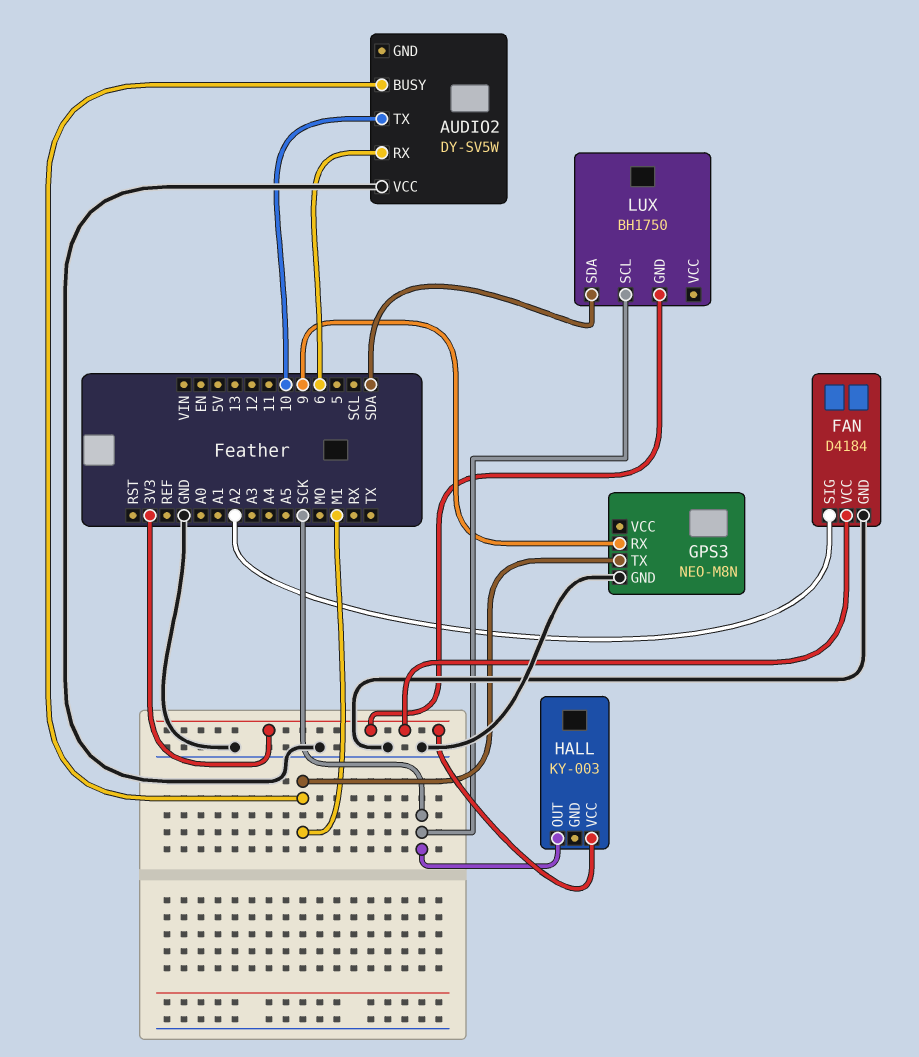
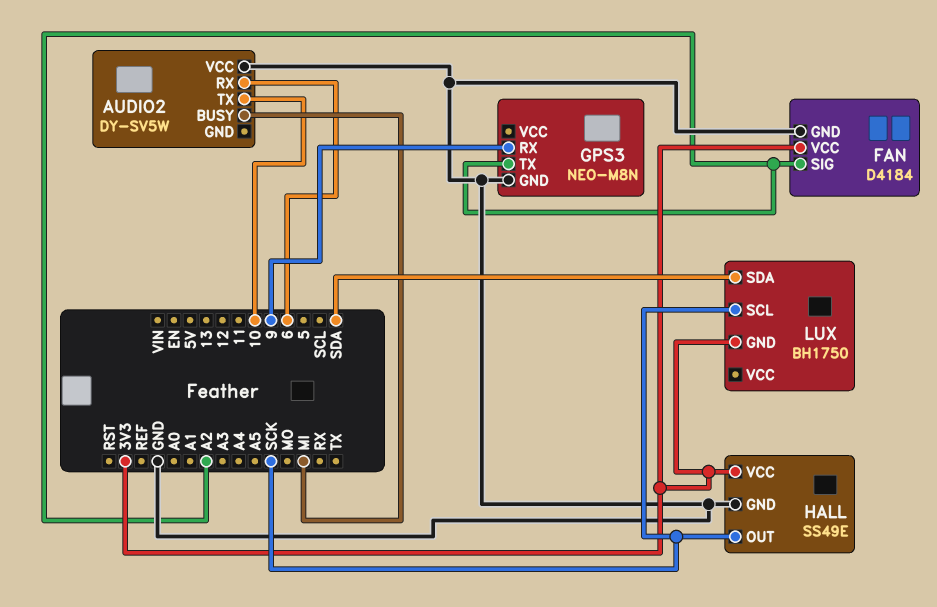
GPS3 pin TX: MI -> A2
HALL: KY-003 -> SS49E
HALL pin GND: none -> GND

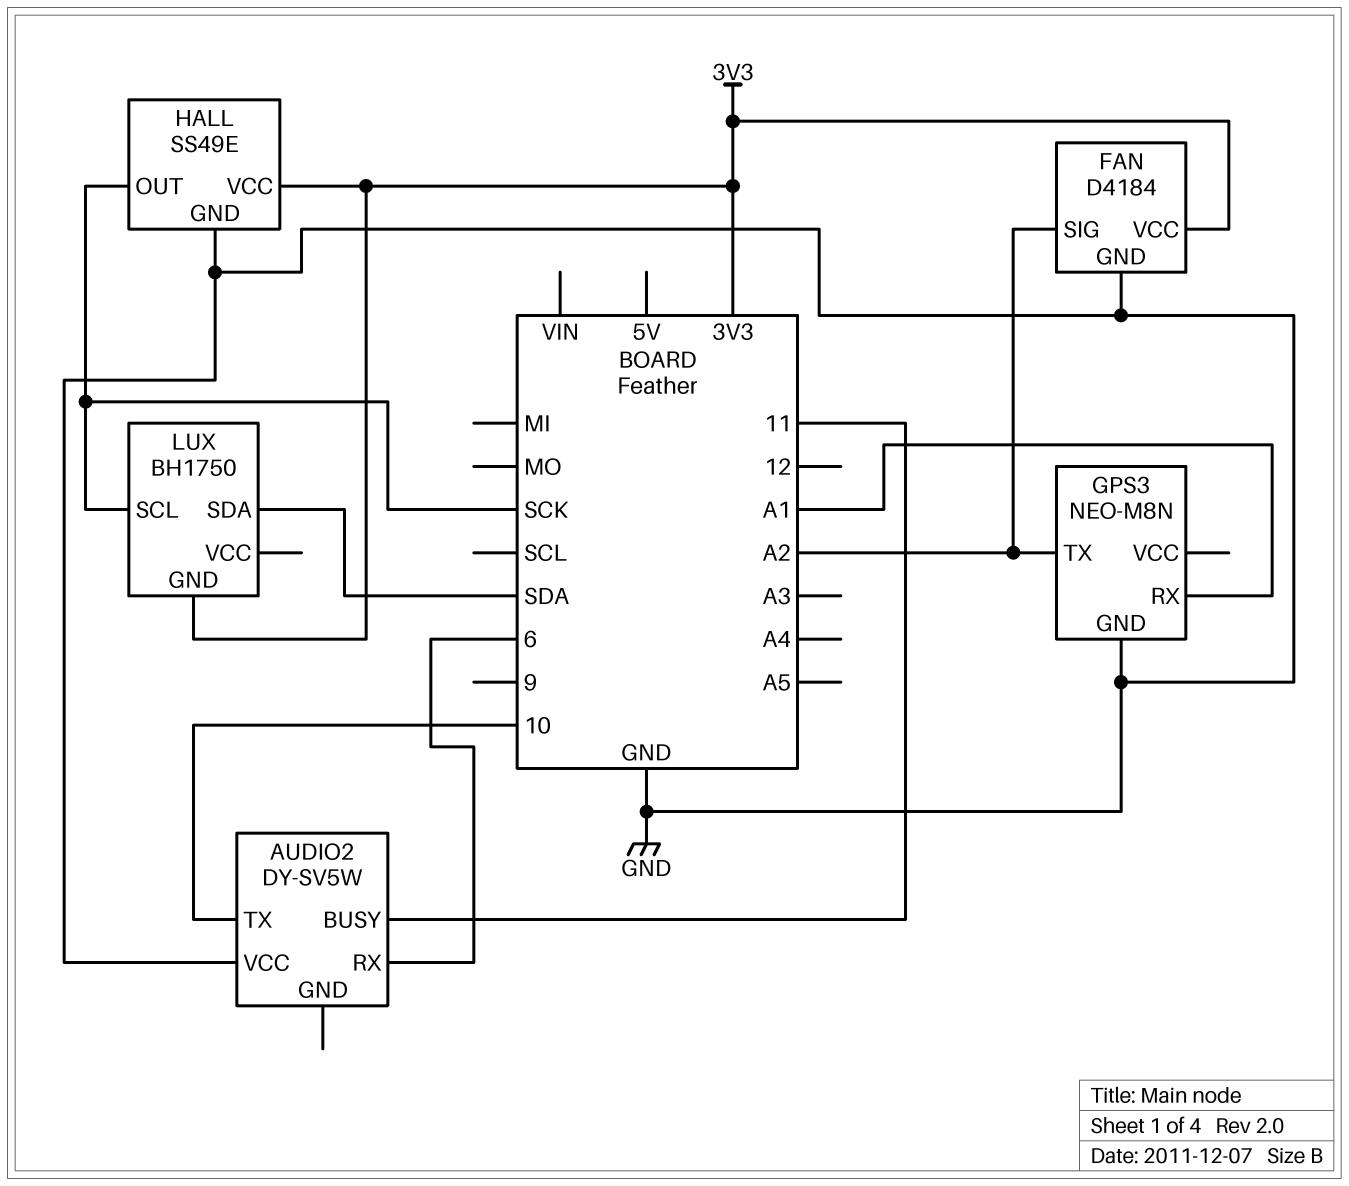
AUDIO2 pin BUSY: MI -> 11
GPS3 pin RX: 9 -> A1

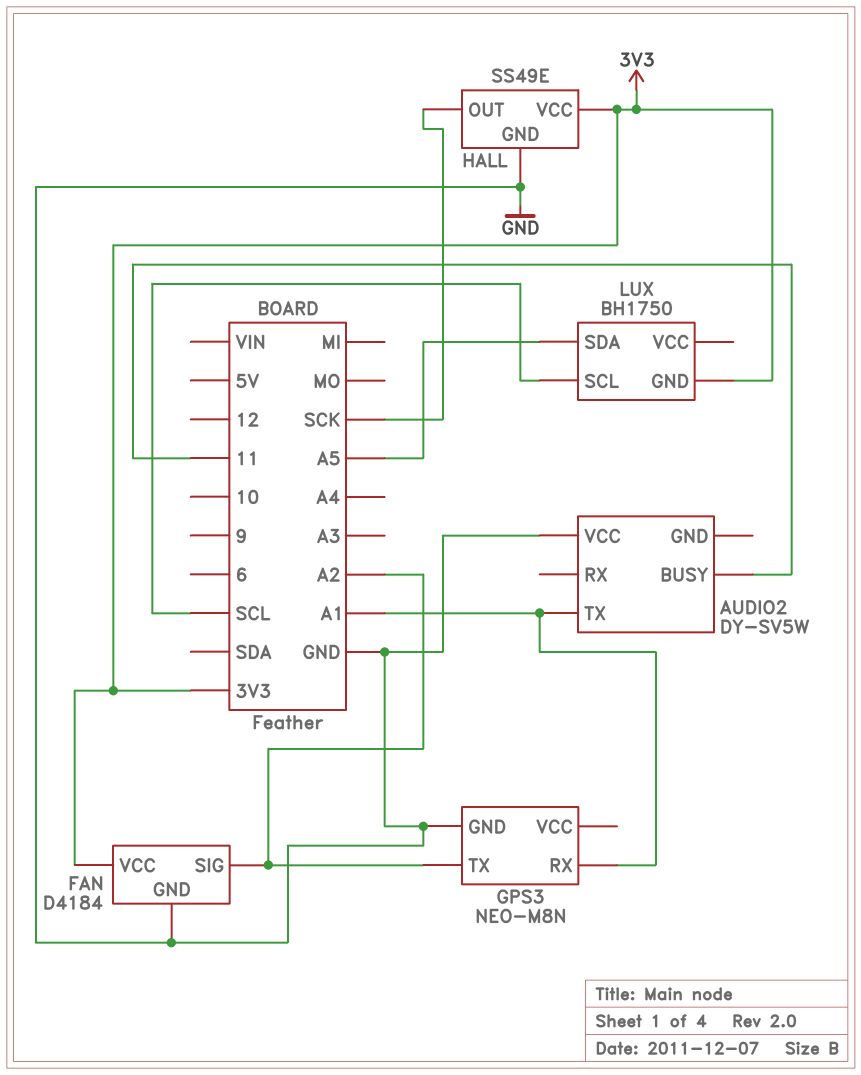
AUDIO2 pin RX: 6 -> none
AUDIO2 pin TX: 10 -> A1
LUX pin SCL: SCK -> SCL
LUX pin SDA: SDA -> A5

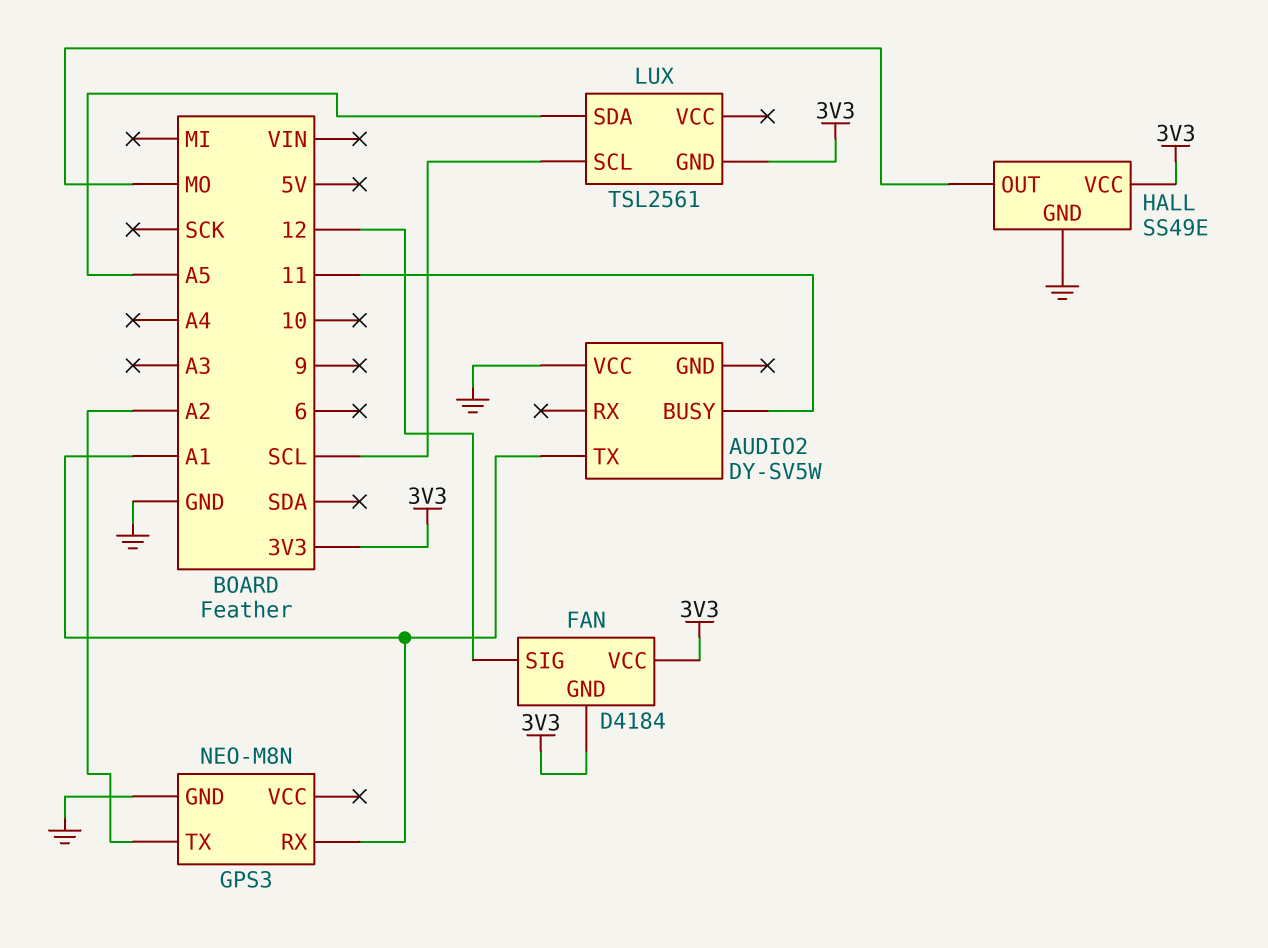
FAN pin GND: GND -> 3V3
FAN pin SIG: A2 -> 12
HALL pin OUT: SCK -> MO
LUX: BH1750 -> TSL2561

